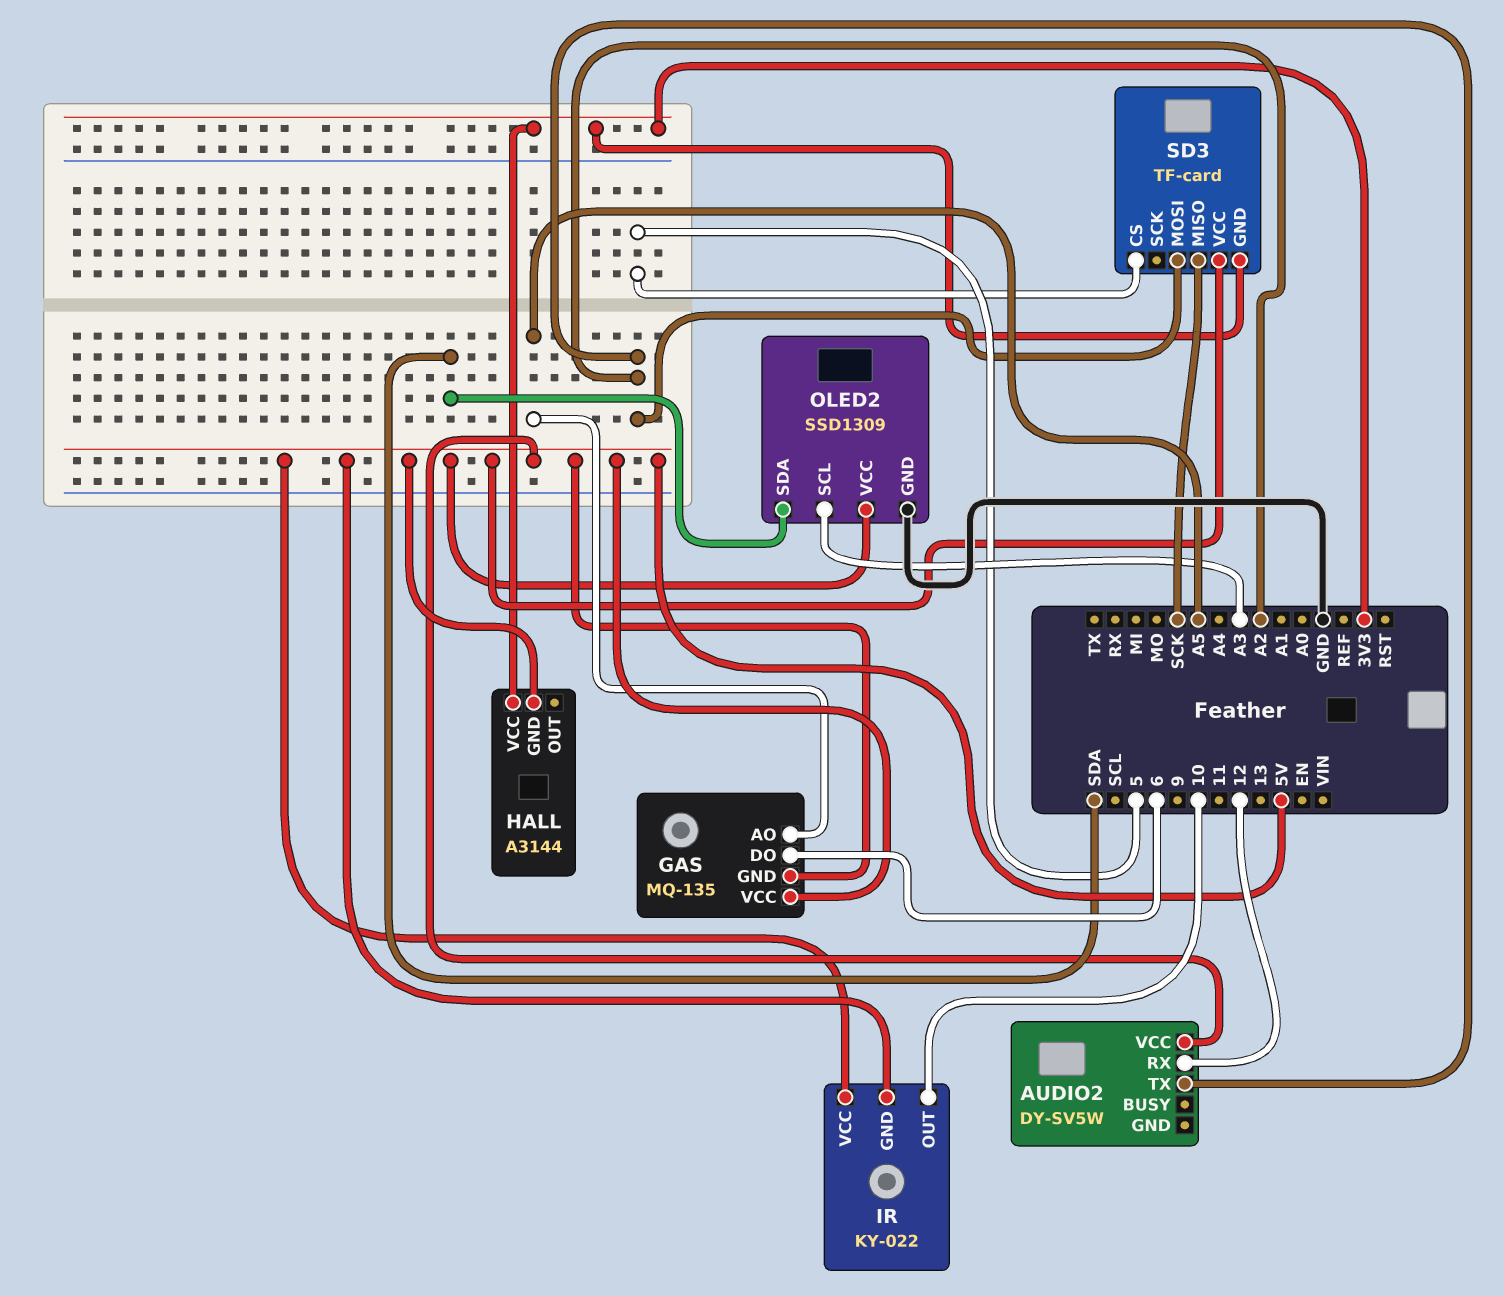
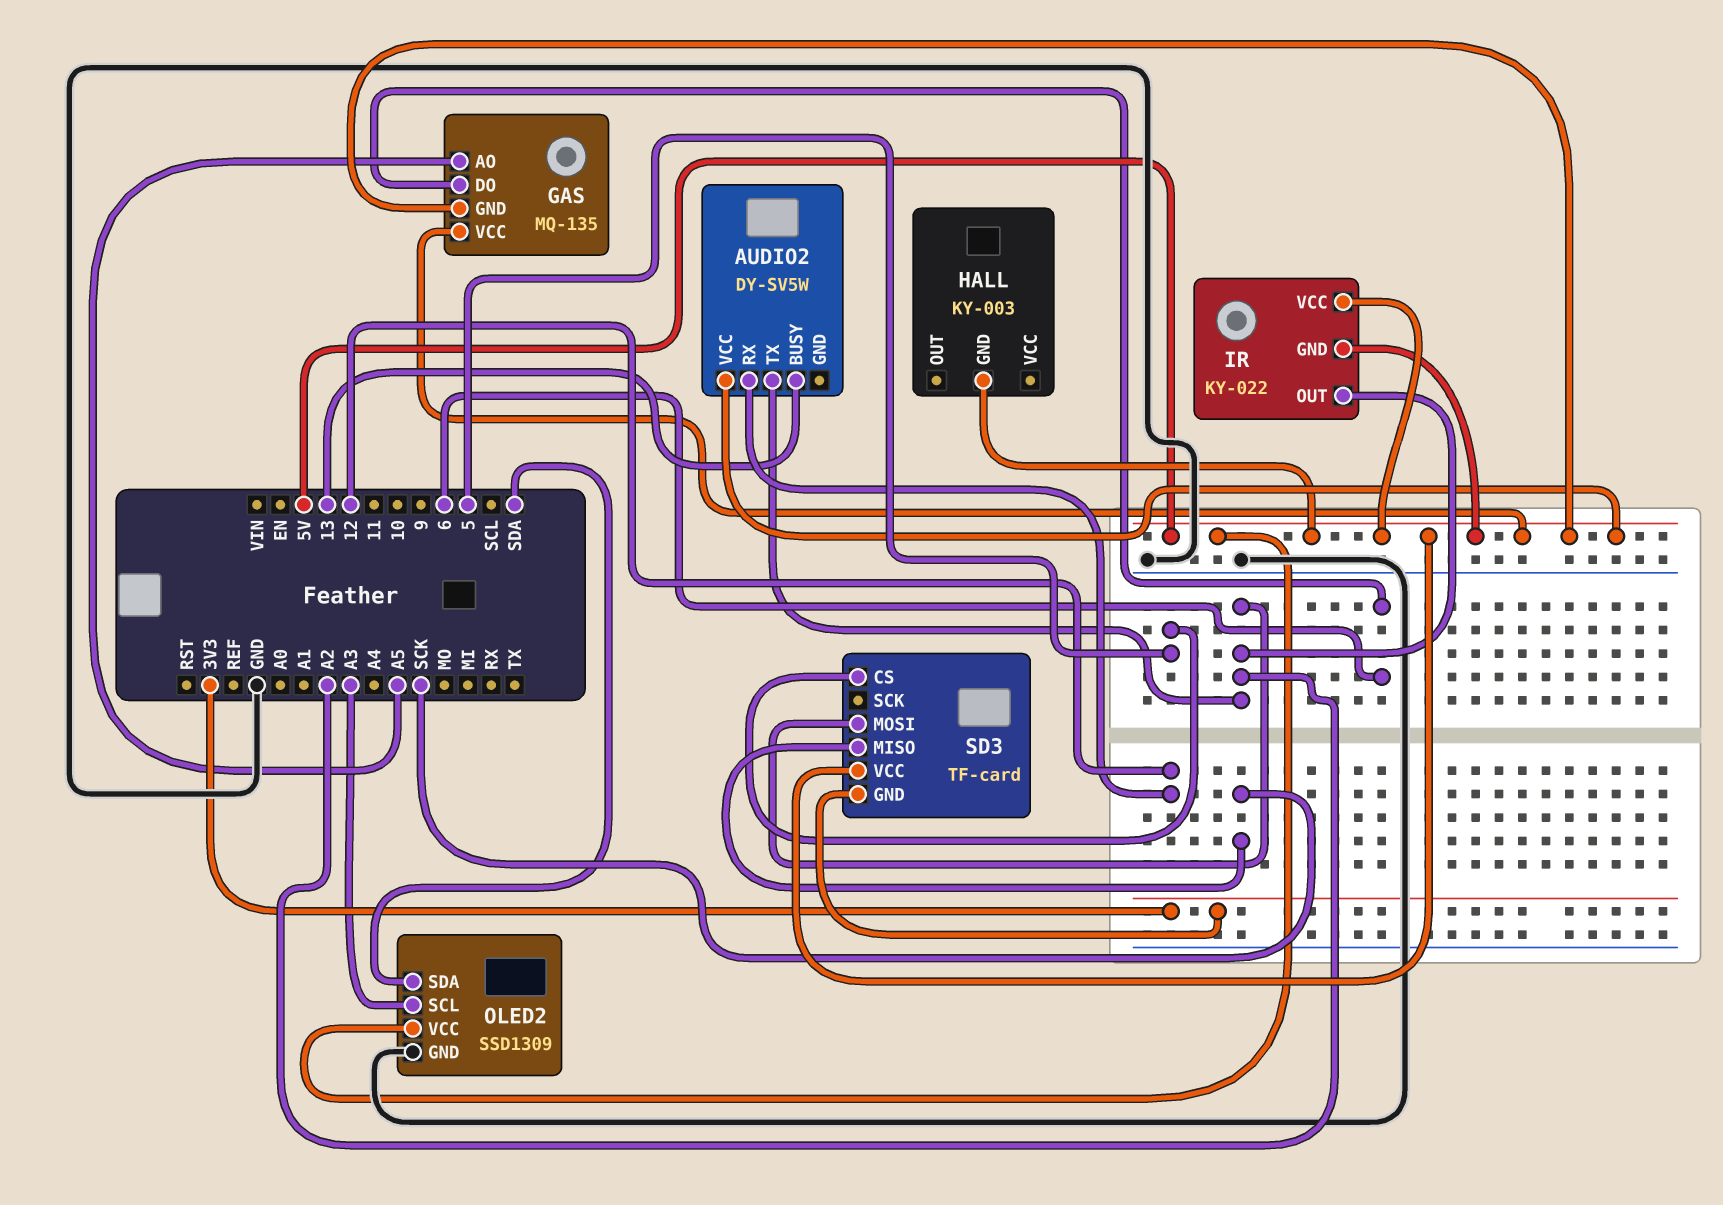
AUDIO2 pin BUSY: none -> 13
HALL: A3144 -> KY-003
HALL pin VCC: 3V3 -> none
IR pin OUT: 10 -> A2

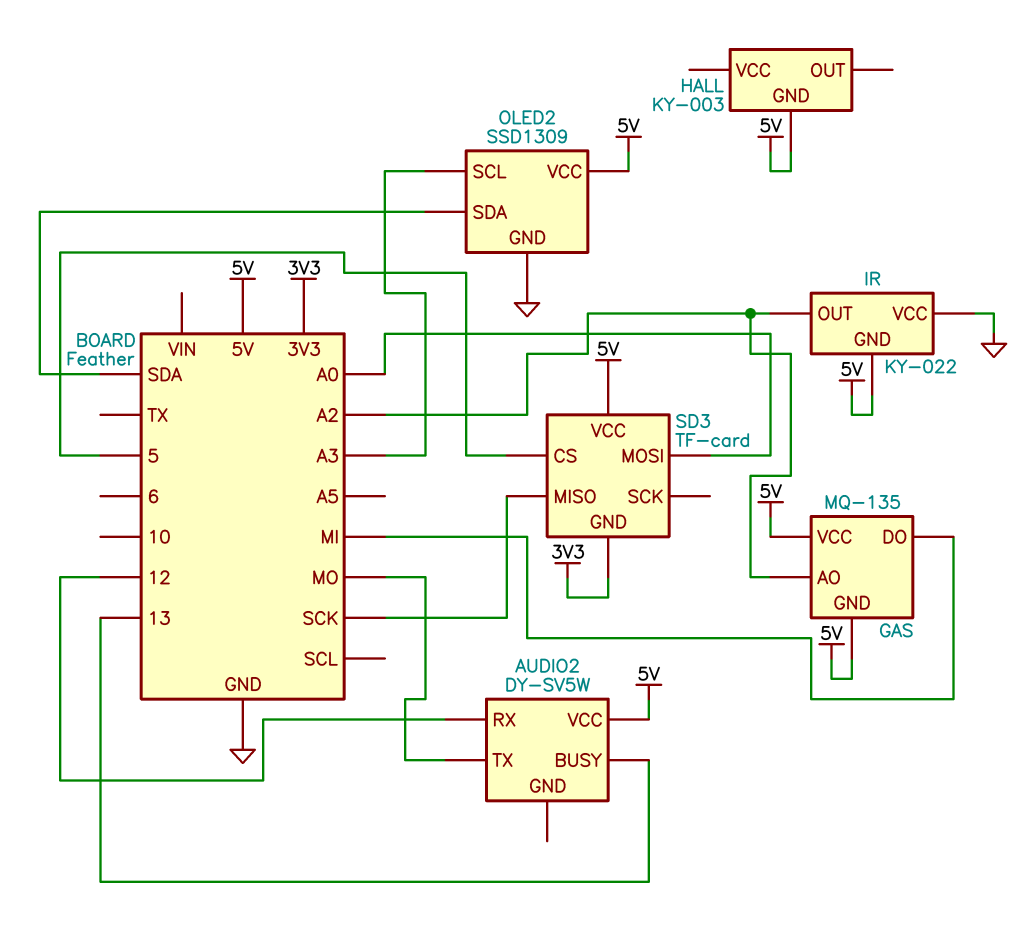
AUDIO2 pin TX: A2 -> MO
GAS pin AO: A5 -> A2
GAS pin DO: 6 -> MI
IR pin VCC: 5V -> GND
SD3 pin MOSI: A2 -> A0

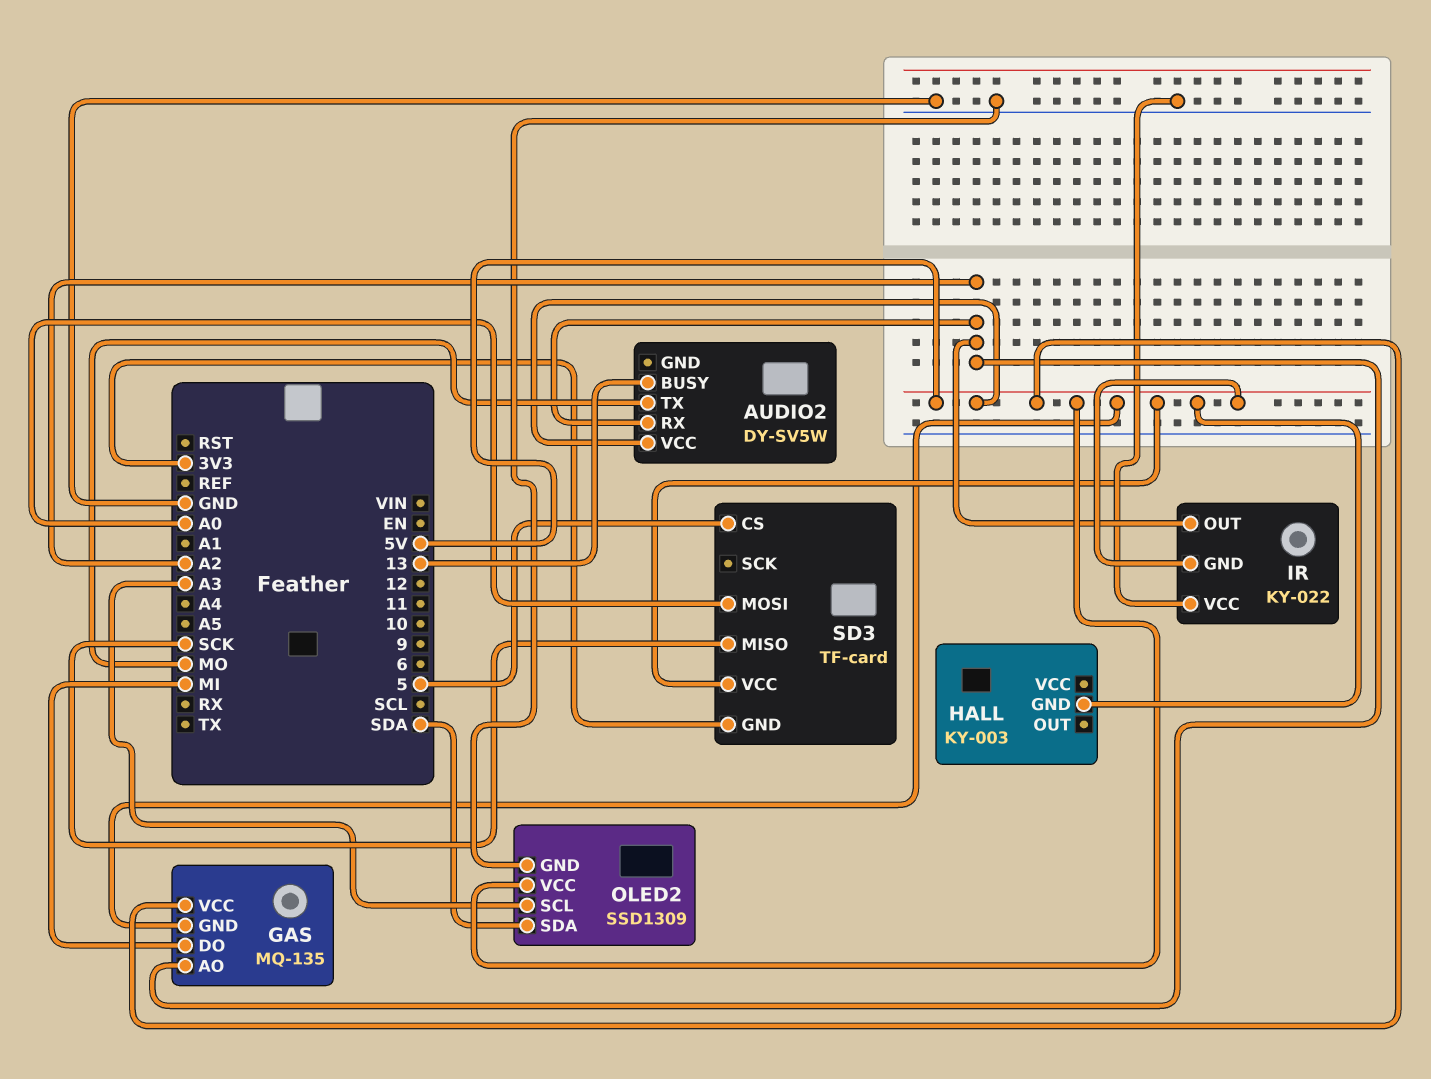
AUDIO2 pin RX: 12 -> A2

